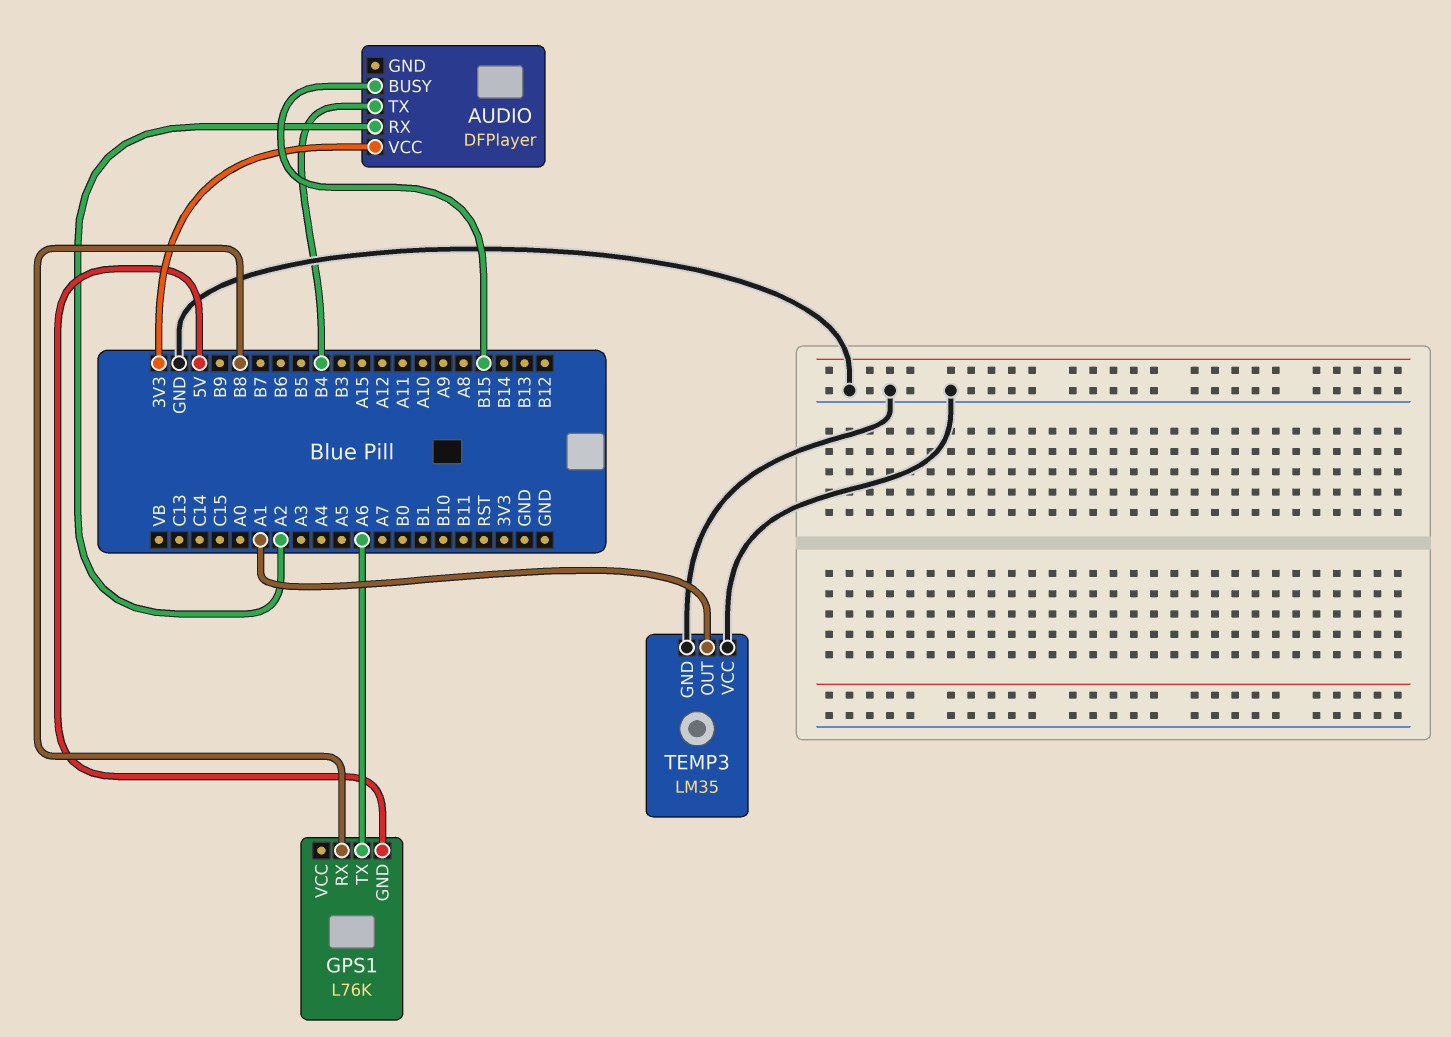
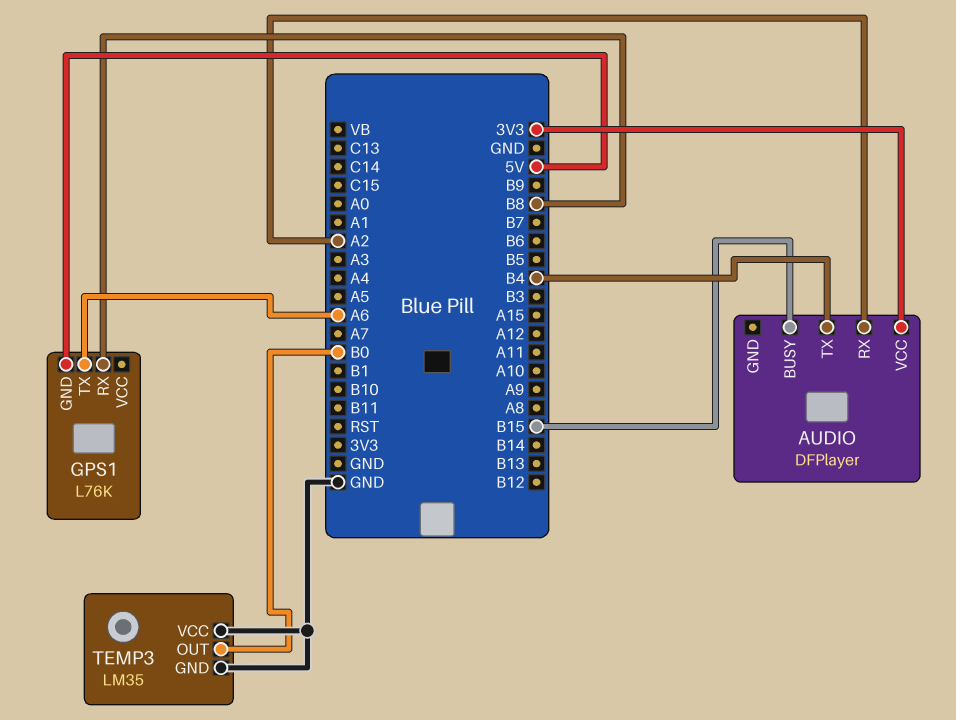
TEMP3 pin OUT: A1 -> B0

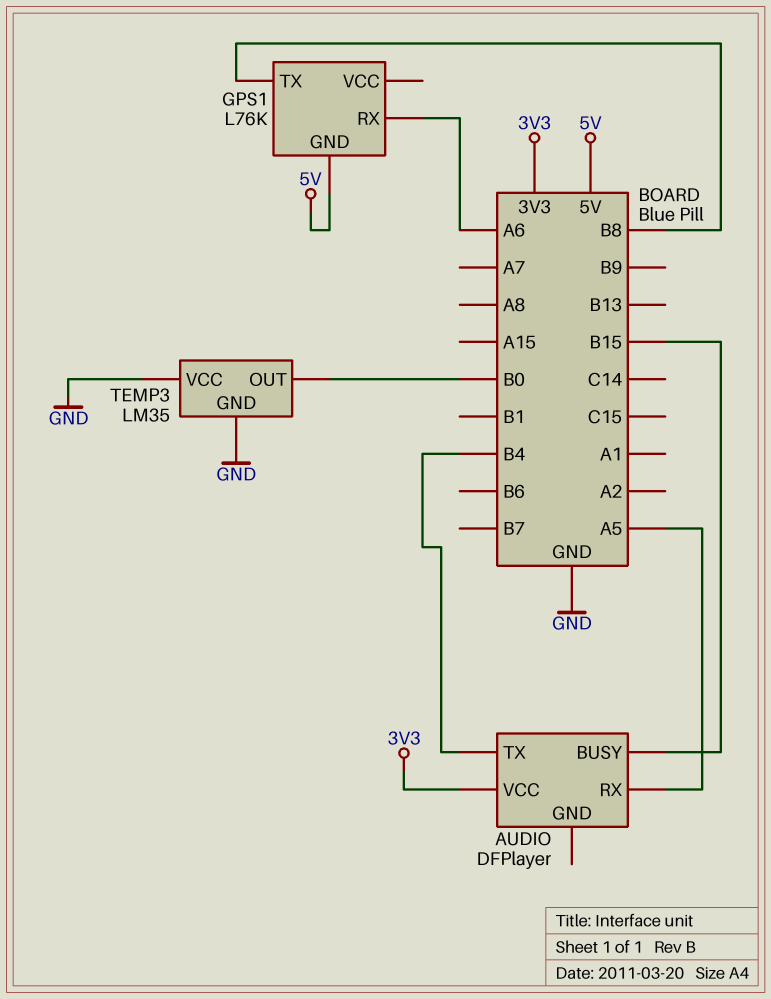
AUDIO pin RX: A2 -> A5
GPS1 pin RX: B8 -> A6
GPS1 pin TX: A6 -> B8

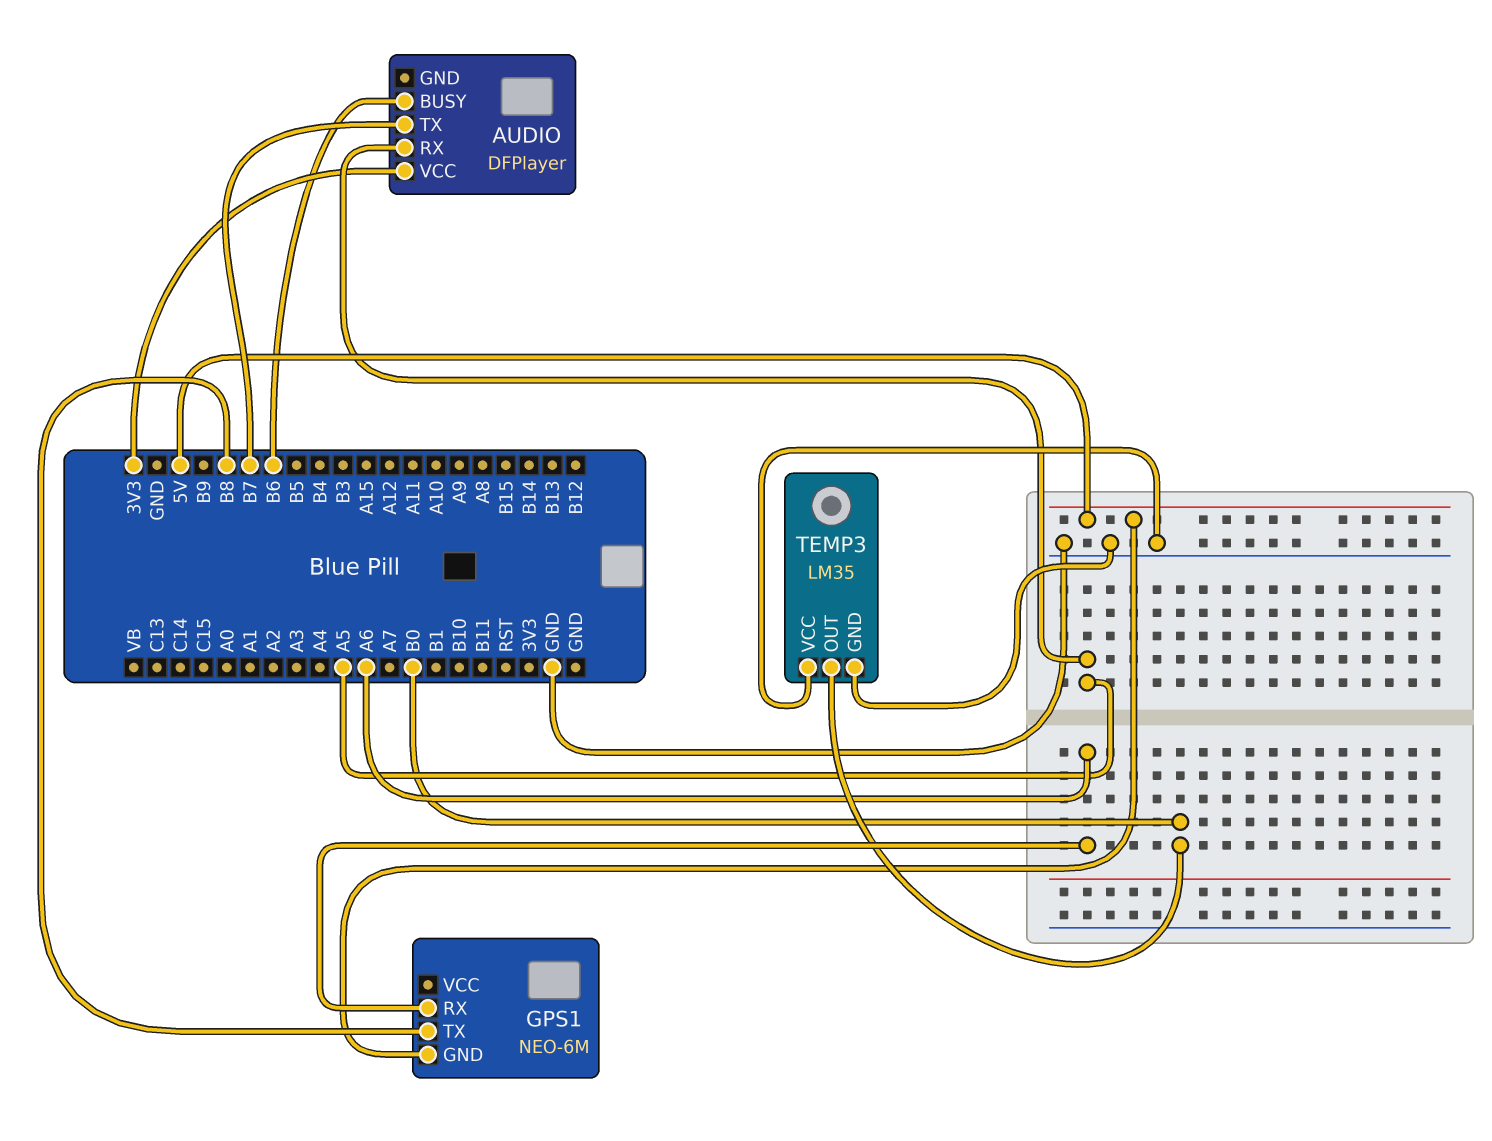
AUDIO pin BUSY: B15 -> B6
AUDIO pin TX: B4 -> B7
GPS1: L76K -> NEO-6M

